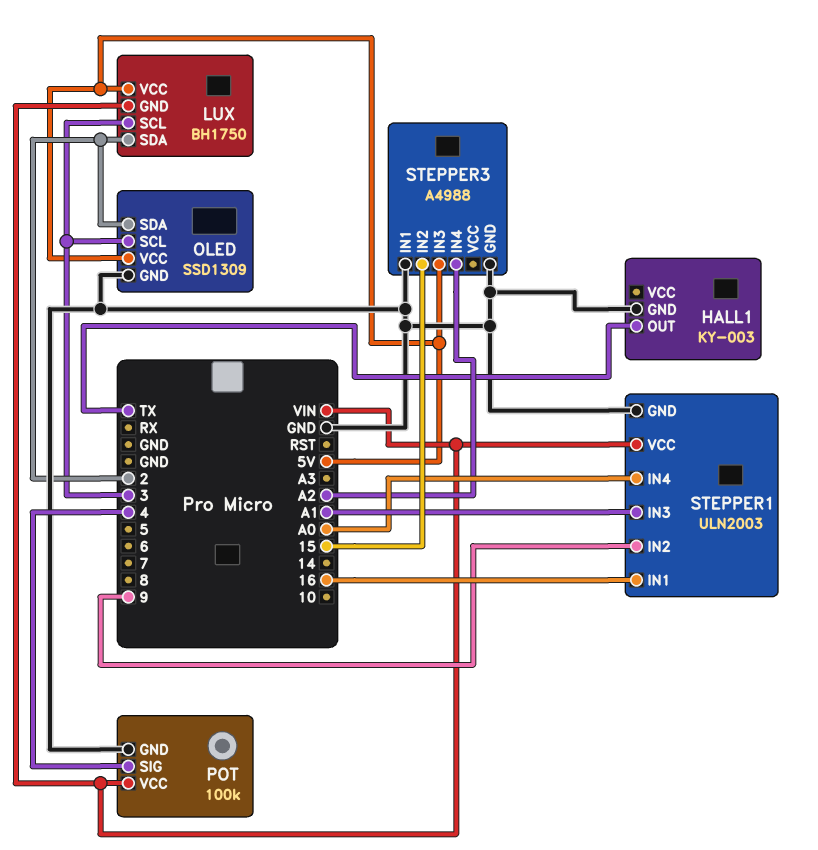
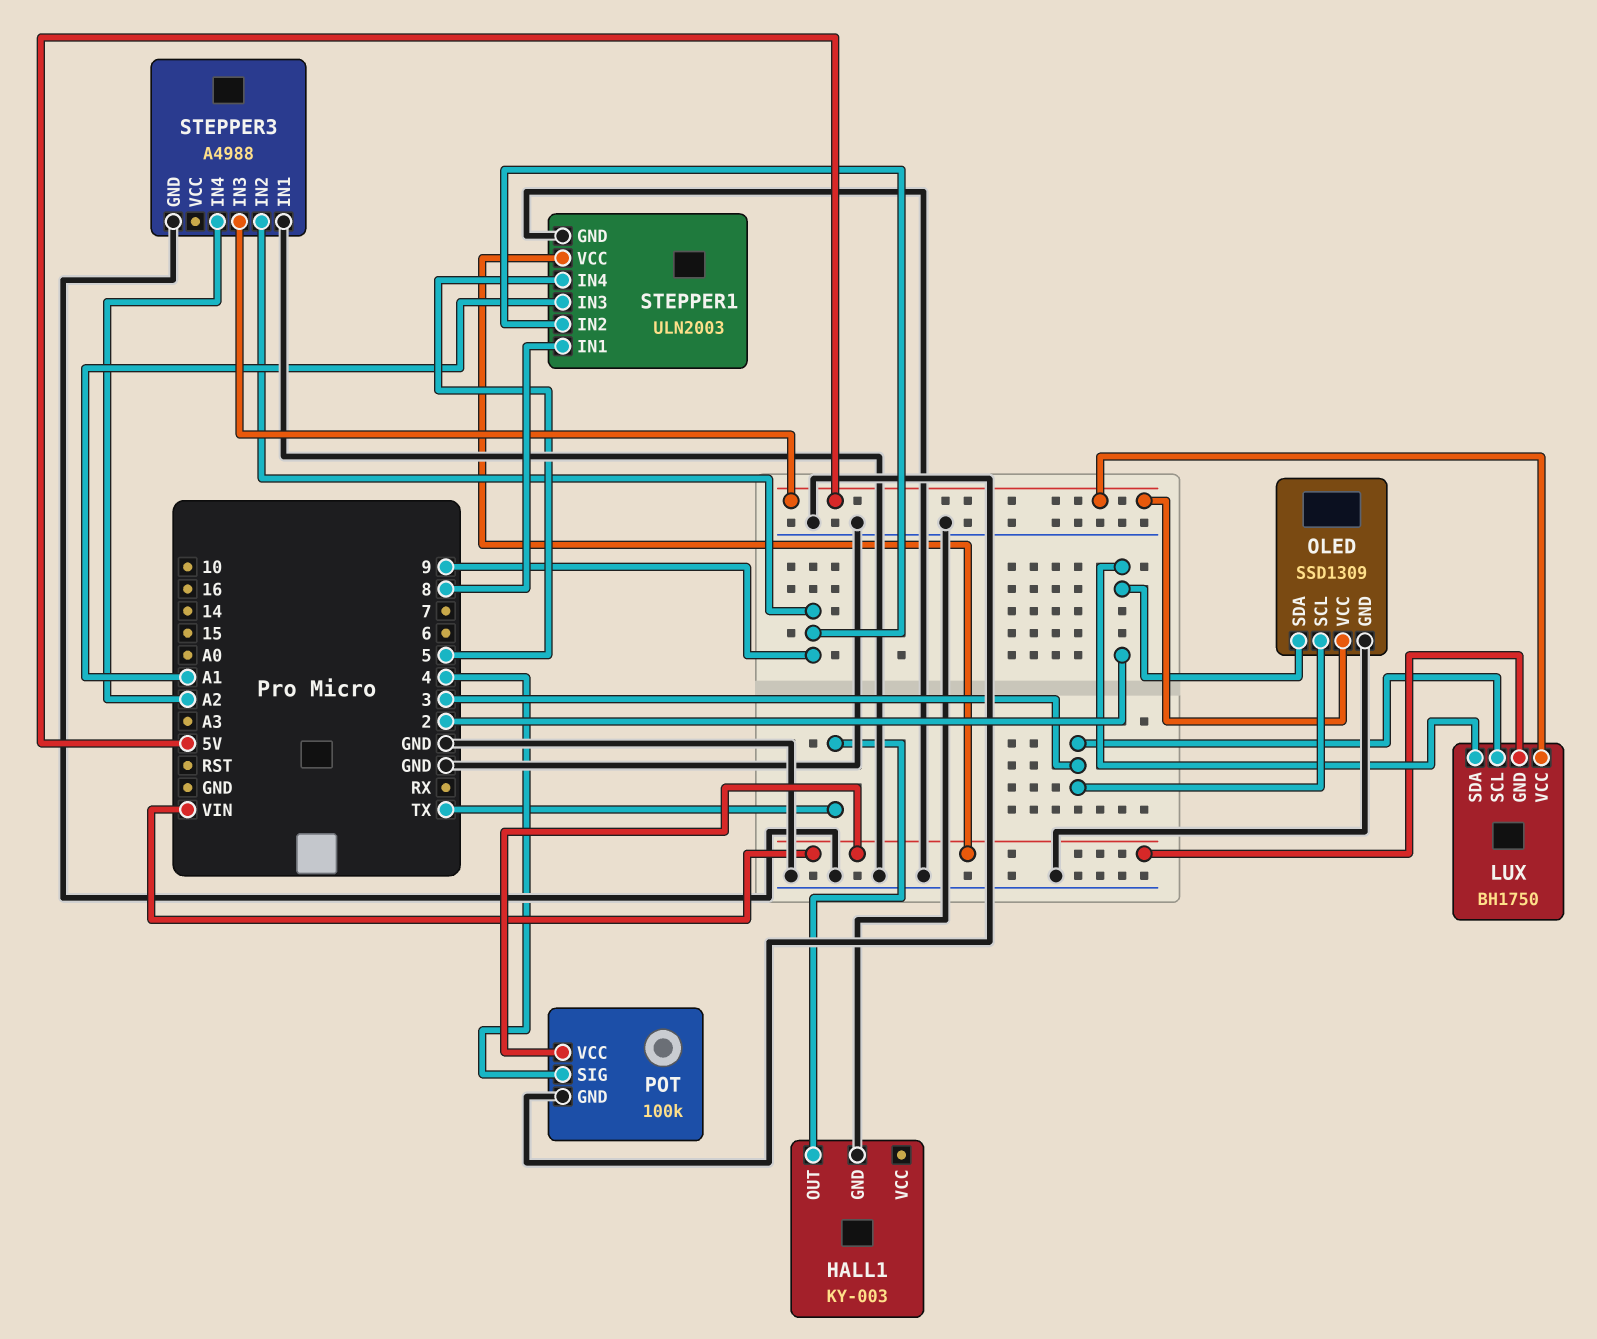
STEPPER1 pin IN1: 16 -> 8
STEPPER1 pin IN4: A0 -> 5
STEPPER3 pin IN2: 15 -> 9

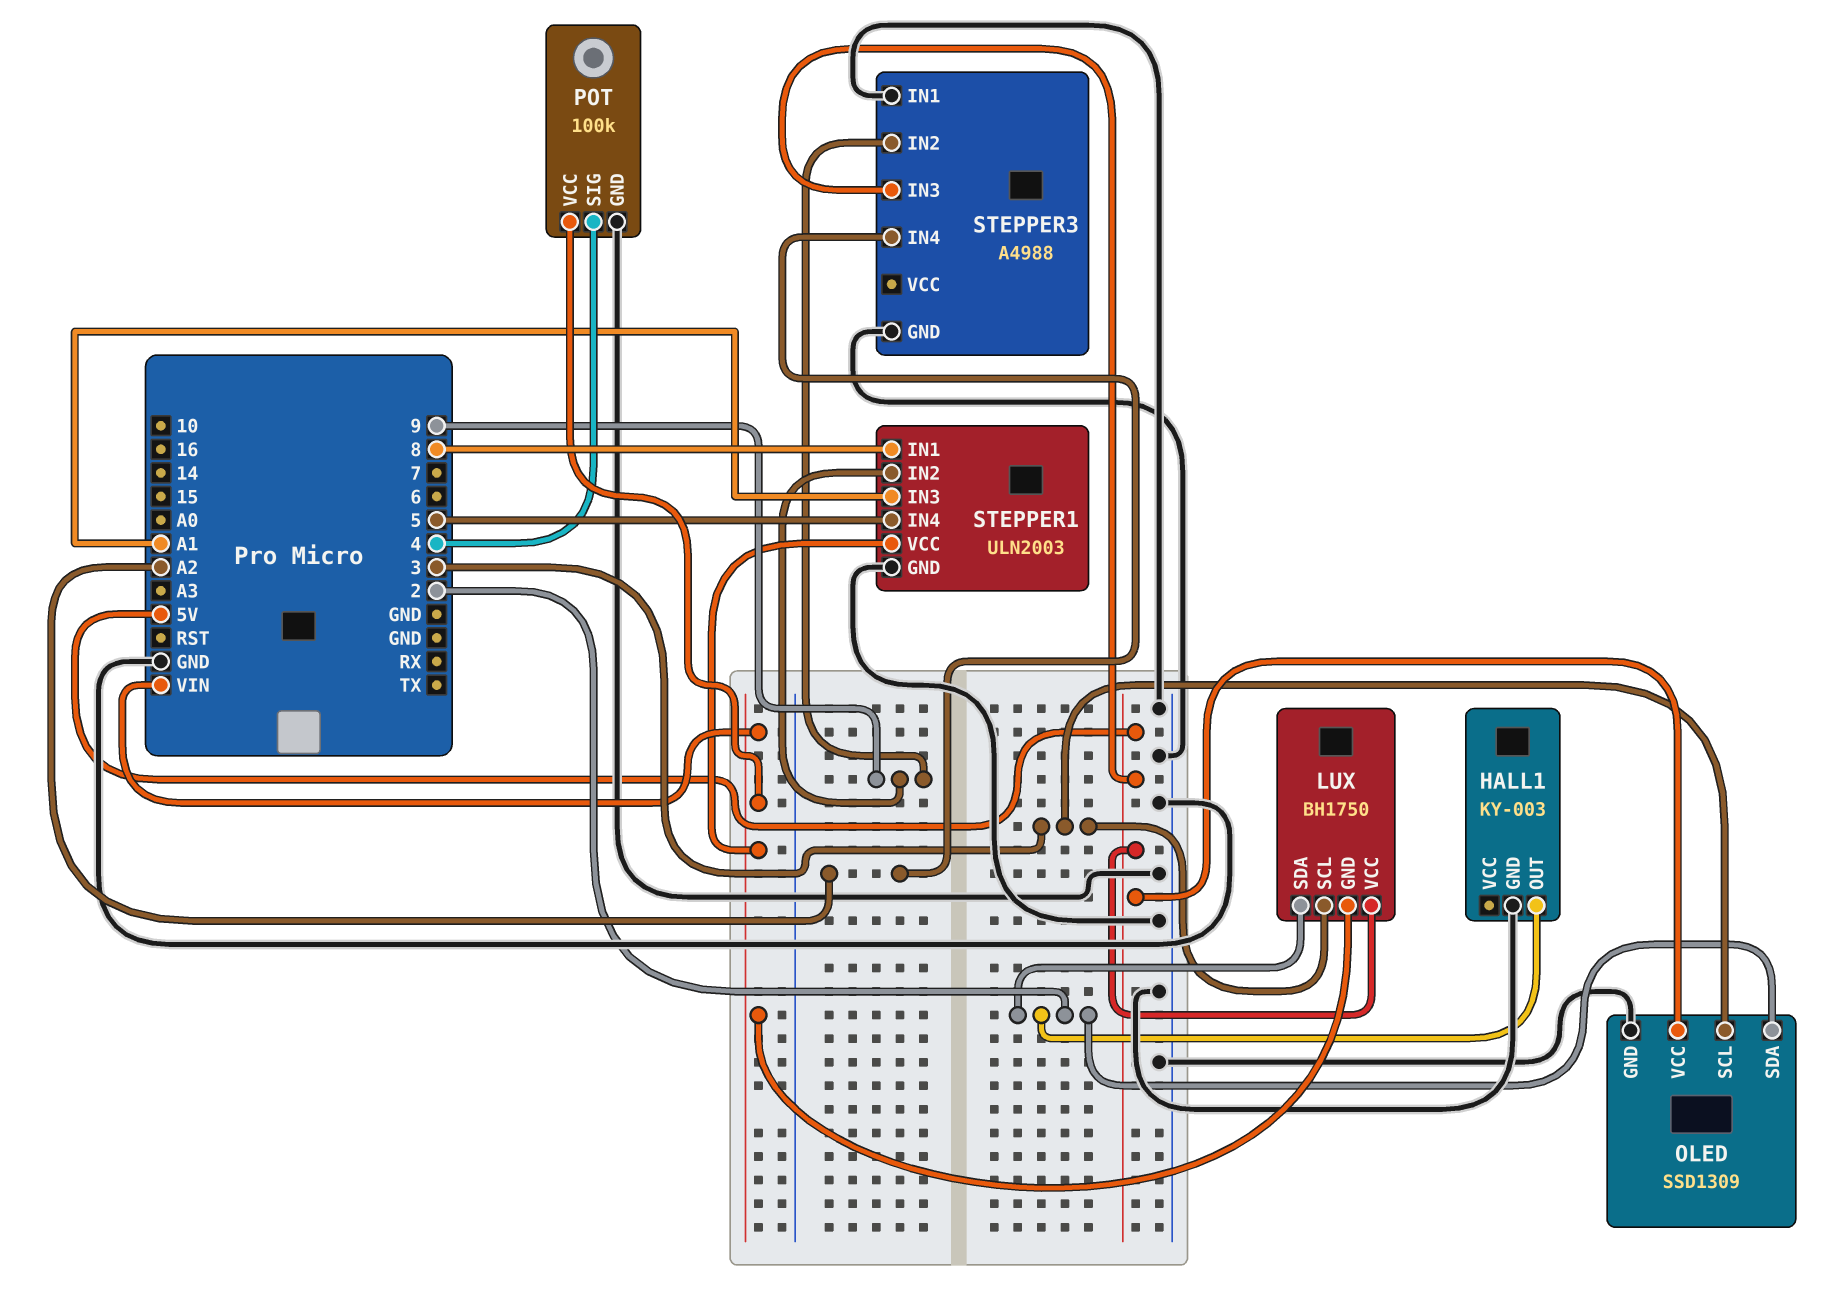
HALL1 pin OUT: TX -> 2

